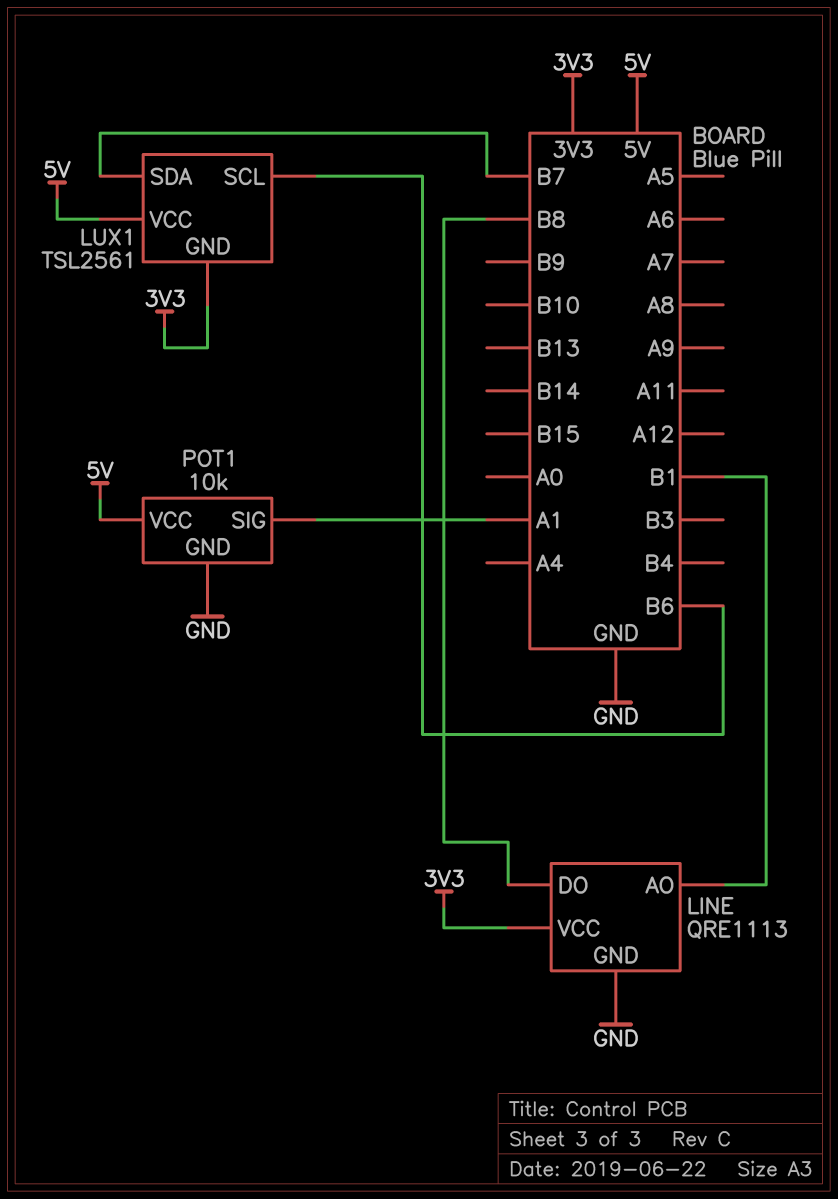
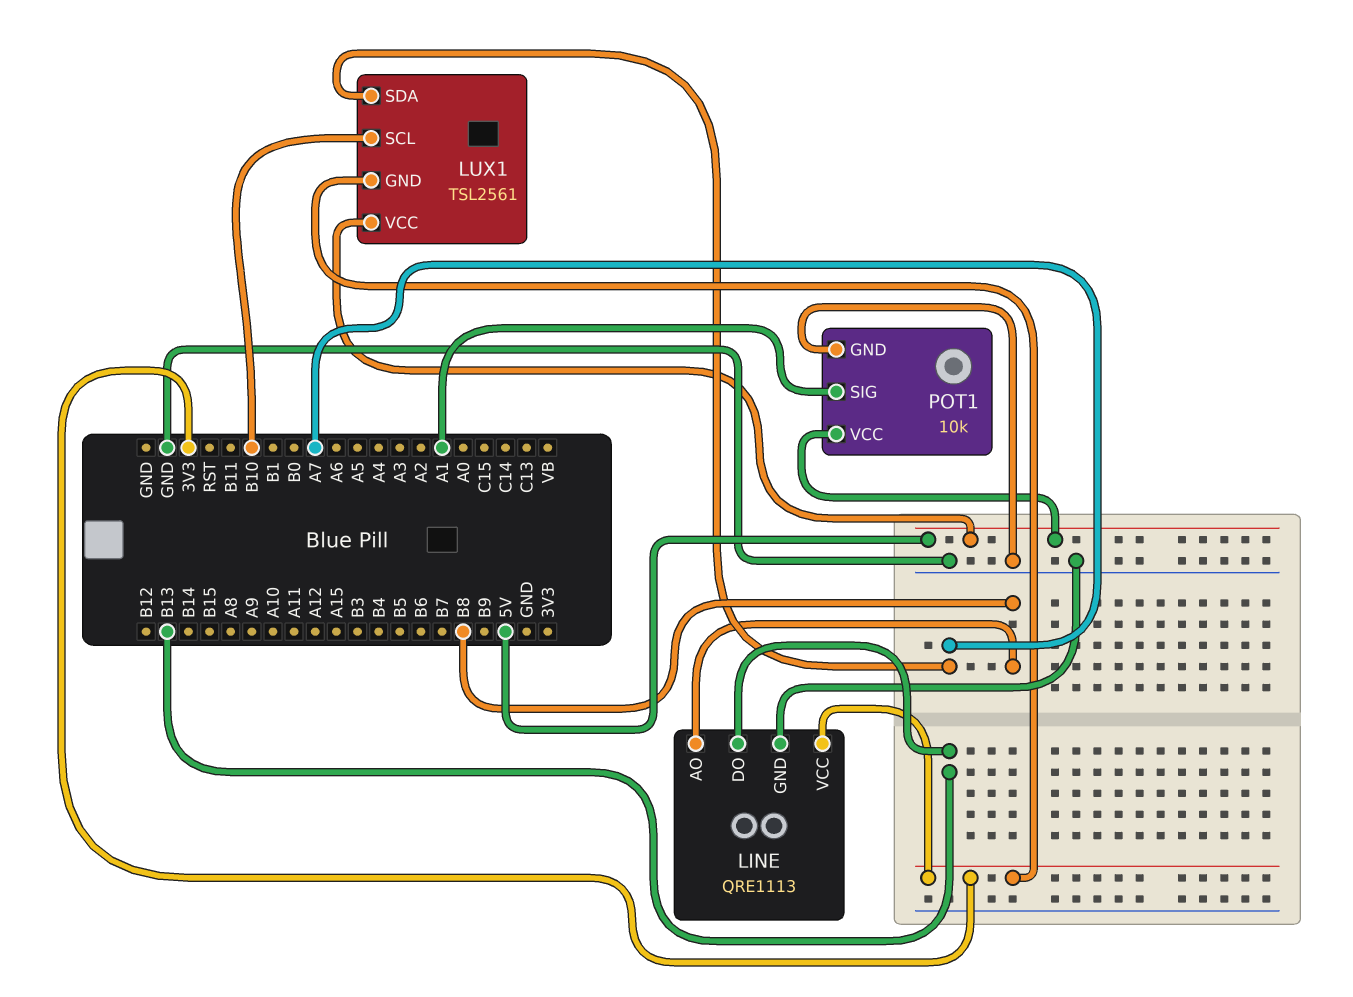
LINE pin AO: B1 -> B8
LINE pin DO: B8 -> B13
LUX1 pin SCL: B6 -> B10
LUX1 pin SDA: B7 -> A7

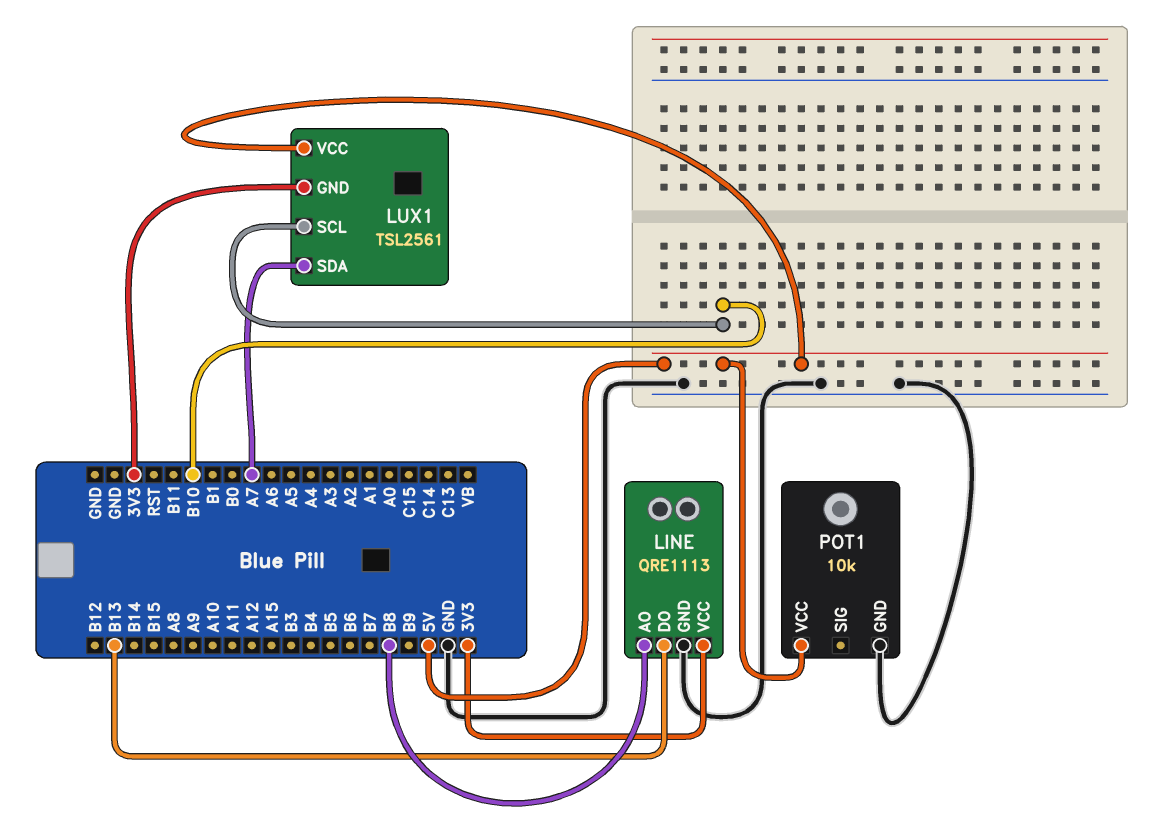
POT1 pin SIG: A1 -> none

